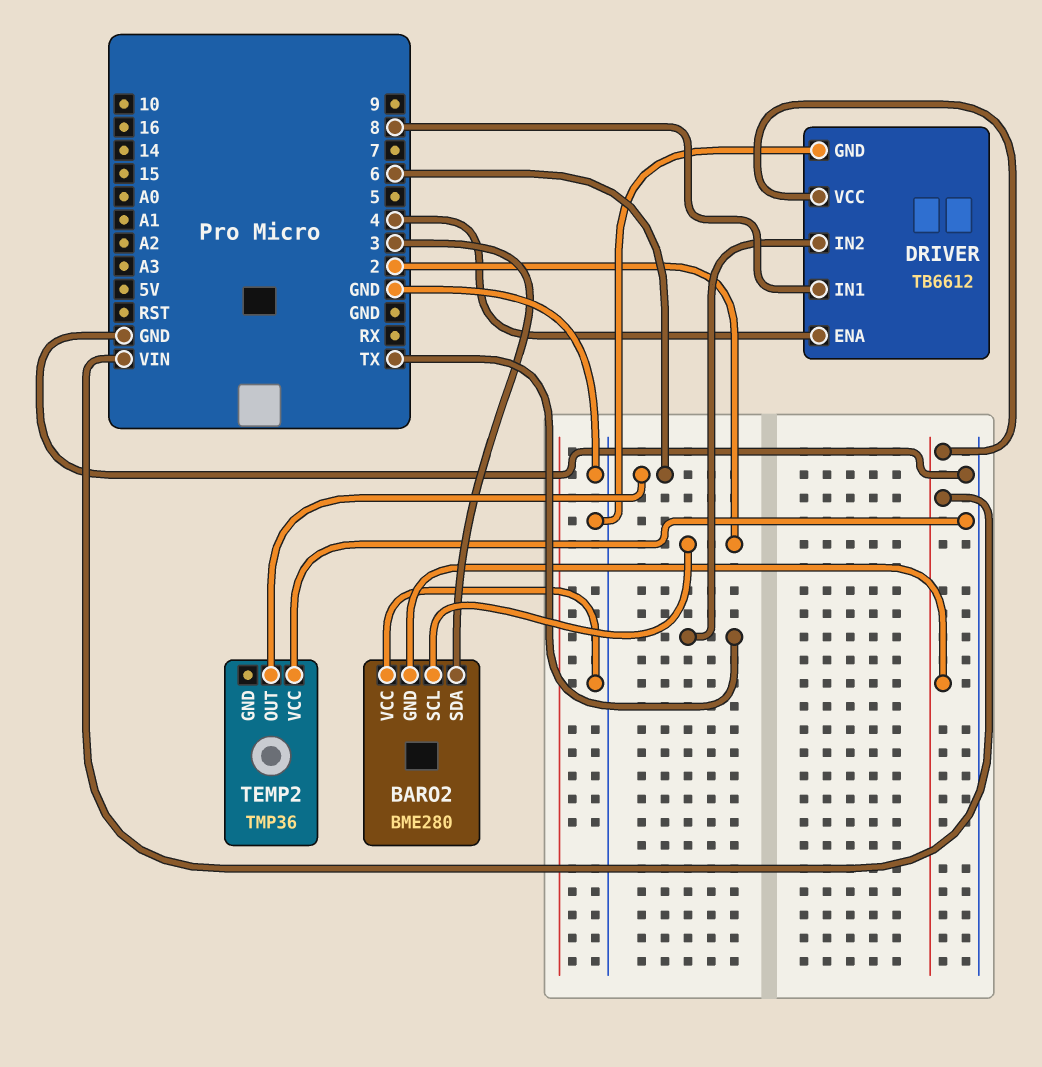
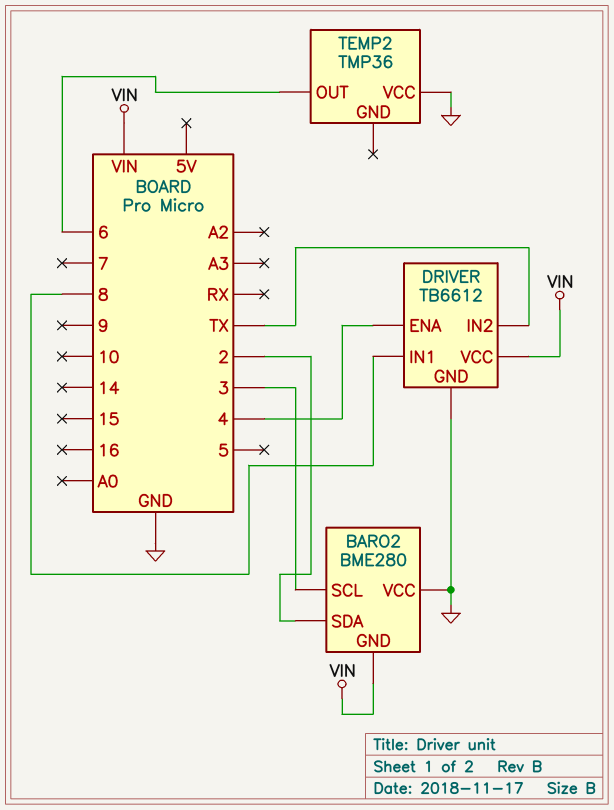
BARO2 pin SCL: 2 -> 3
BARO2 pin SDA: 3 -> 2

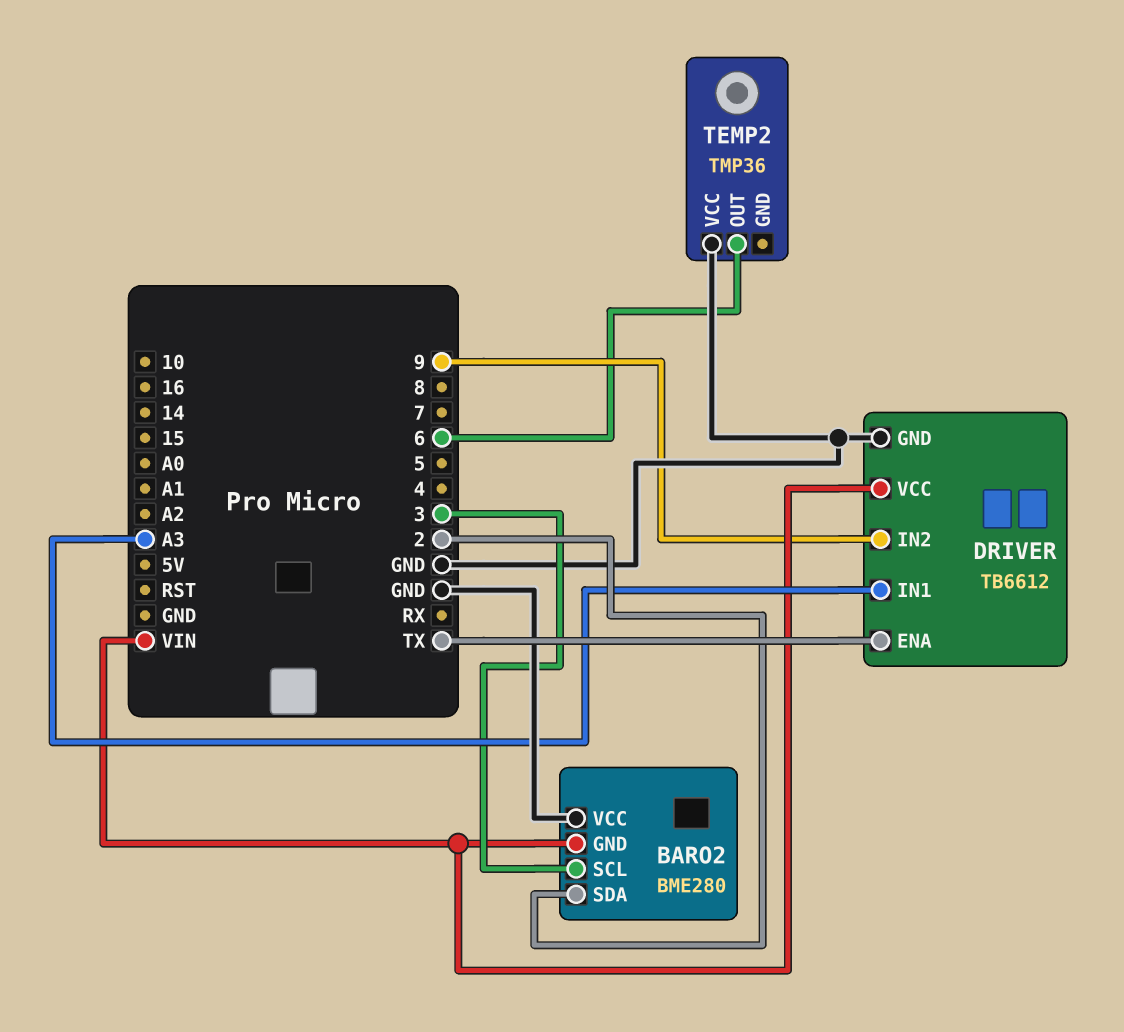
DRIVER pin ENA: 4 -> TX
DRIVER pin IN1: 8 -> A3
DRIVER pin IN2: TX -> 9

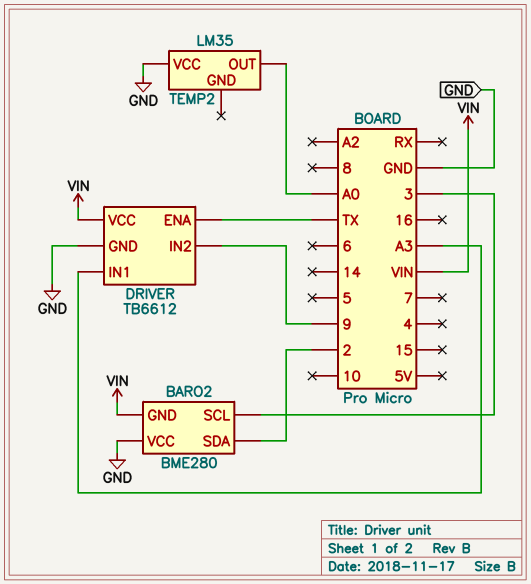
TEMP2: TMP36 -> LM35
TEMP2 pin OUT: 6 -> A0

